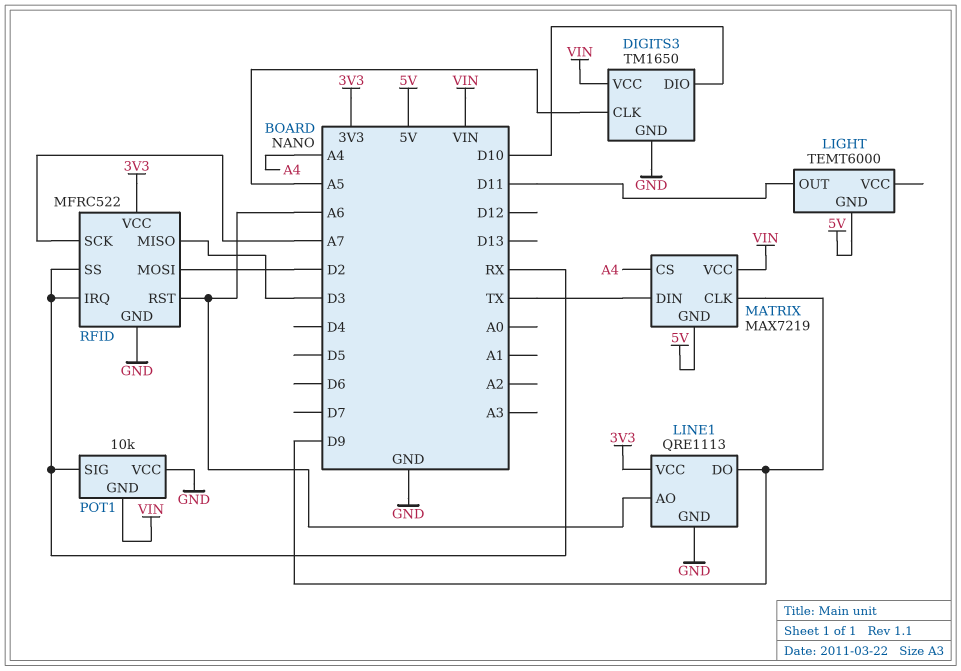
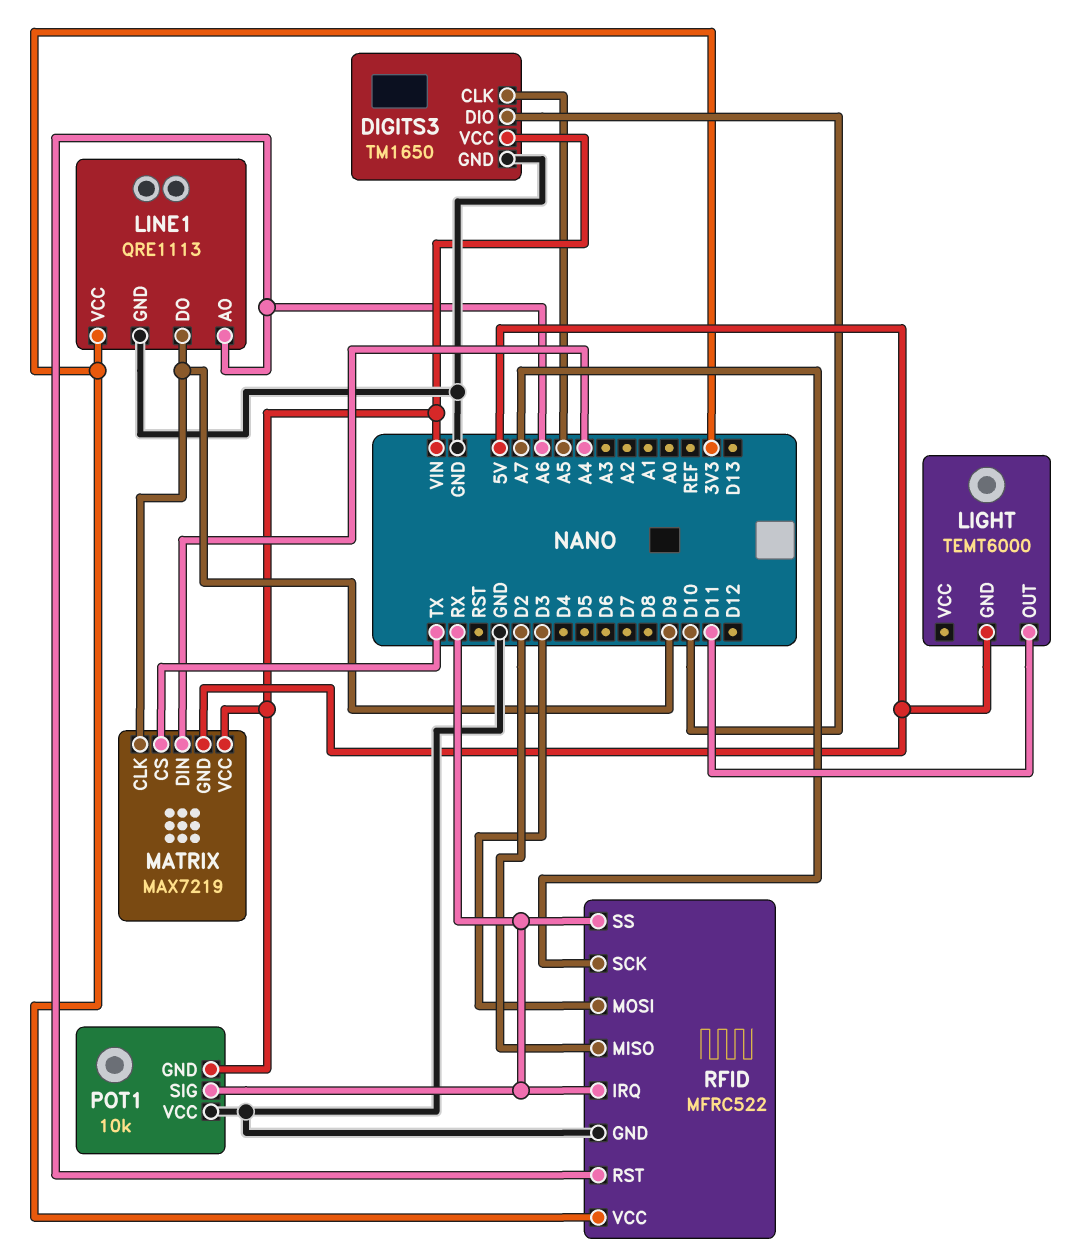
MATRIX pin CS: A4 -> TX
MATRIX pin DIN: TX -> A4
RFID pin MISO: D3 -> D2
RFID pin MOSI: D2 -> D3

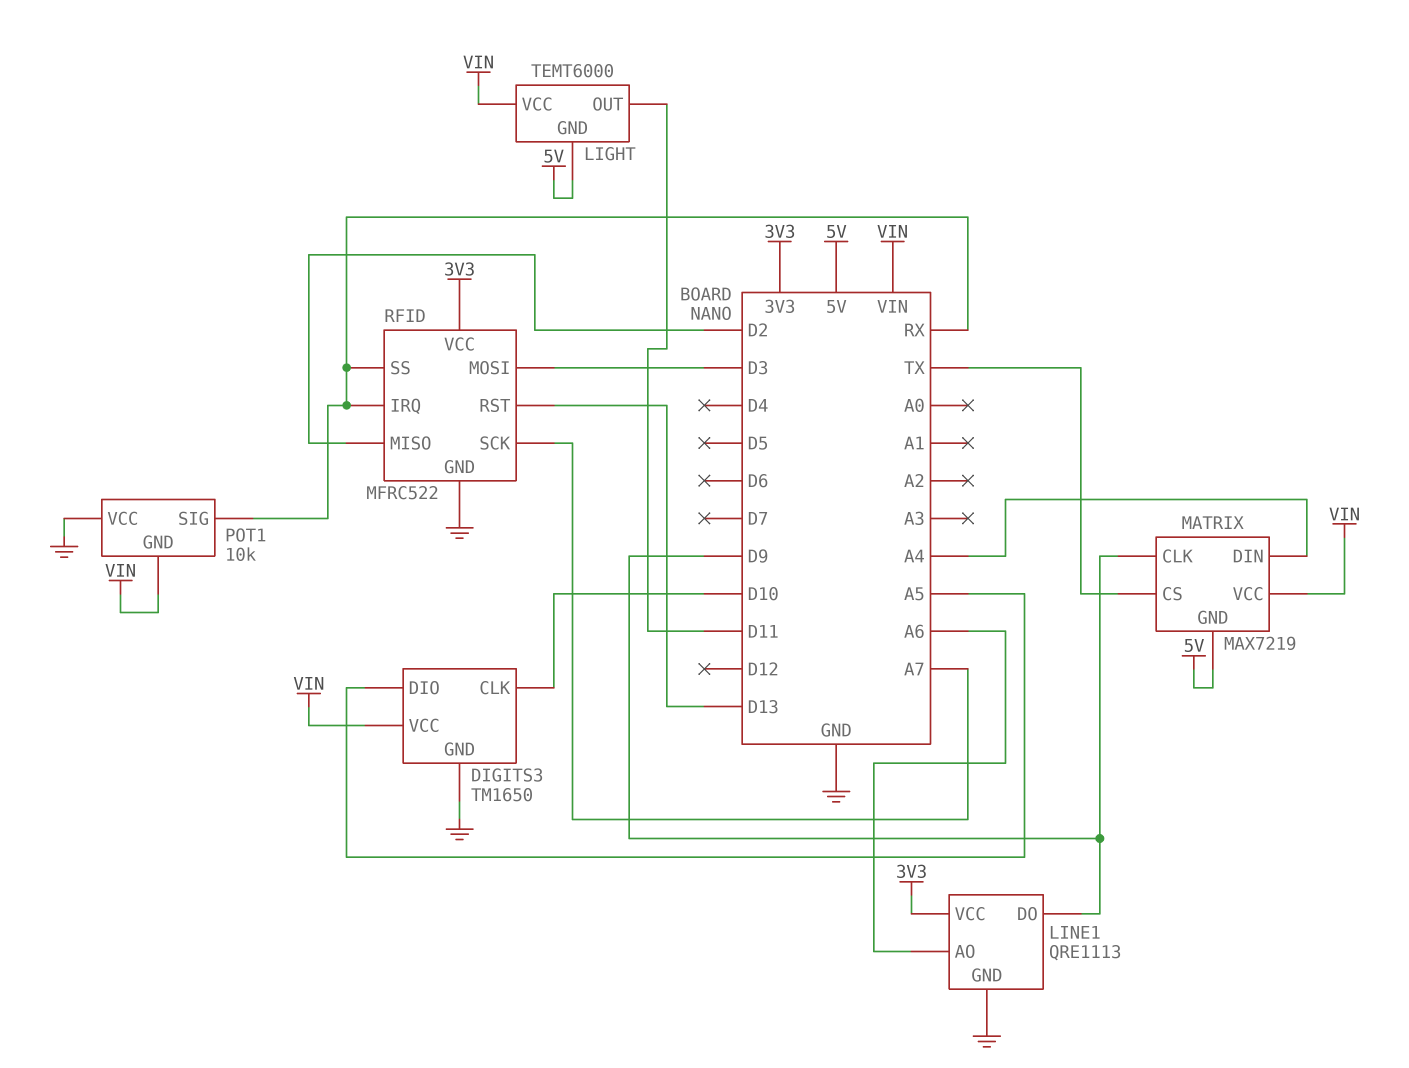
DIGITS3 pin CLK: A5 -> D10
DIGITS3 pin DIO: D10 -> A5
LIGHT pin VCC: none -> VIN
RFID pin RST: A6 -> D13

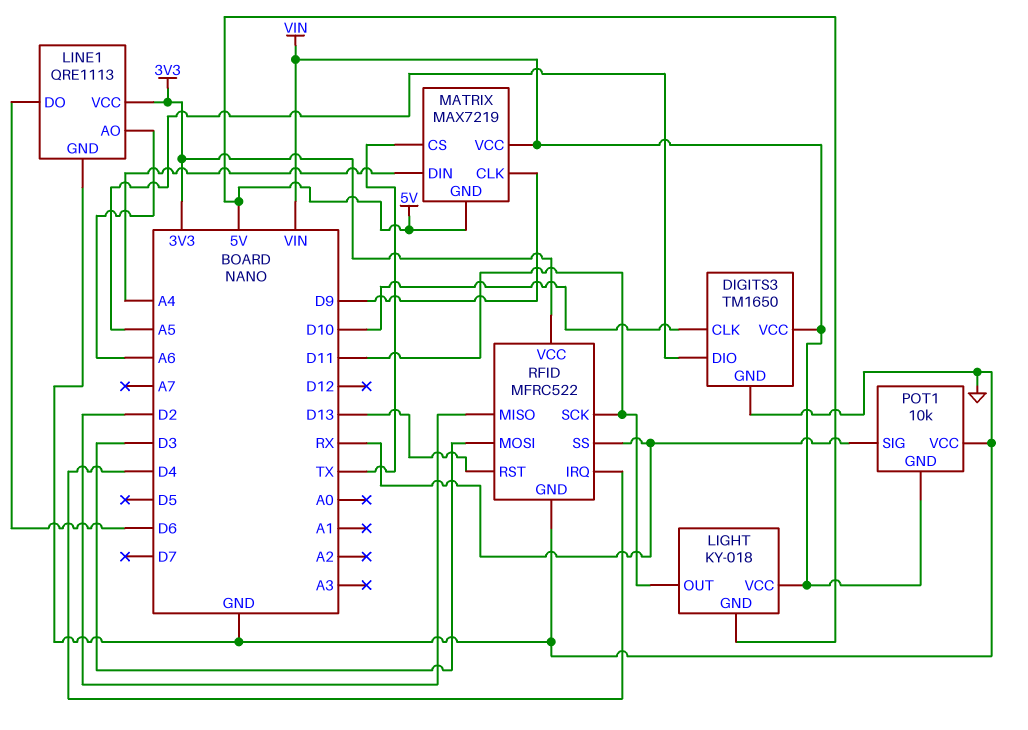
LIGHT: TEMT6000 -> KY-018
LINE1 pin DO: D9 -> D6
RFID pin IRQ: RX -> D4
RFID pin SCK: A7 -> D11

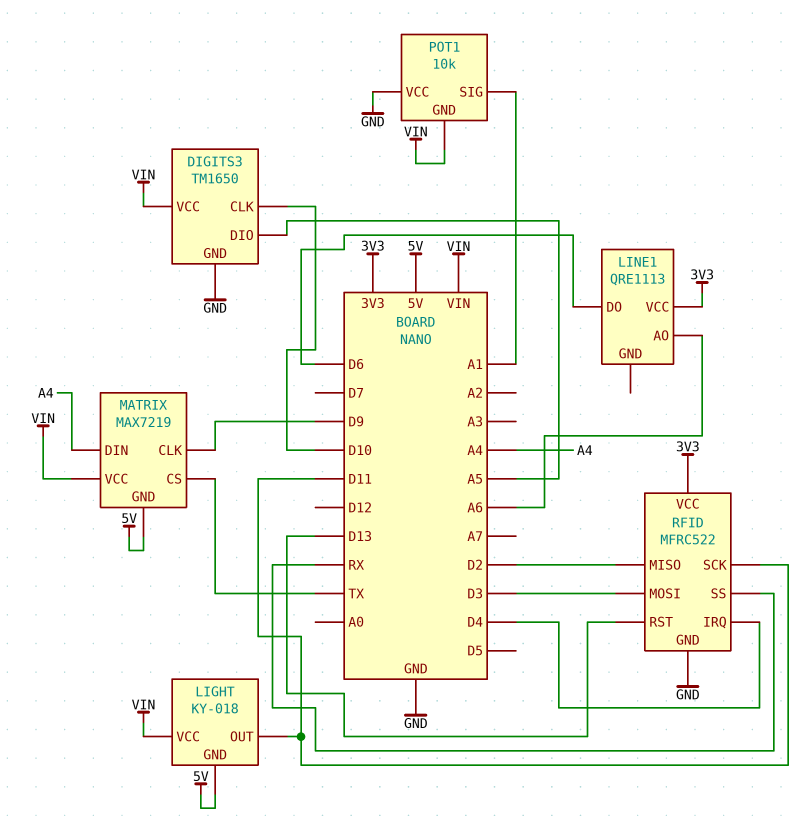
LINE1 pin GND: GND -> none
POT1 pin SIG: RX -> A1

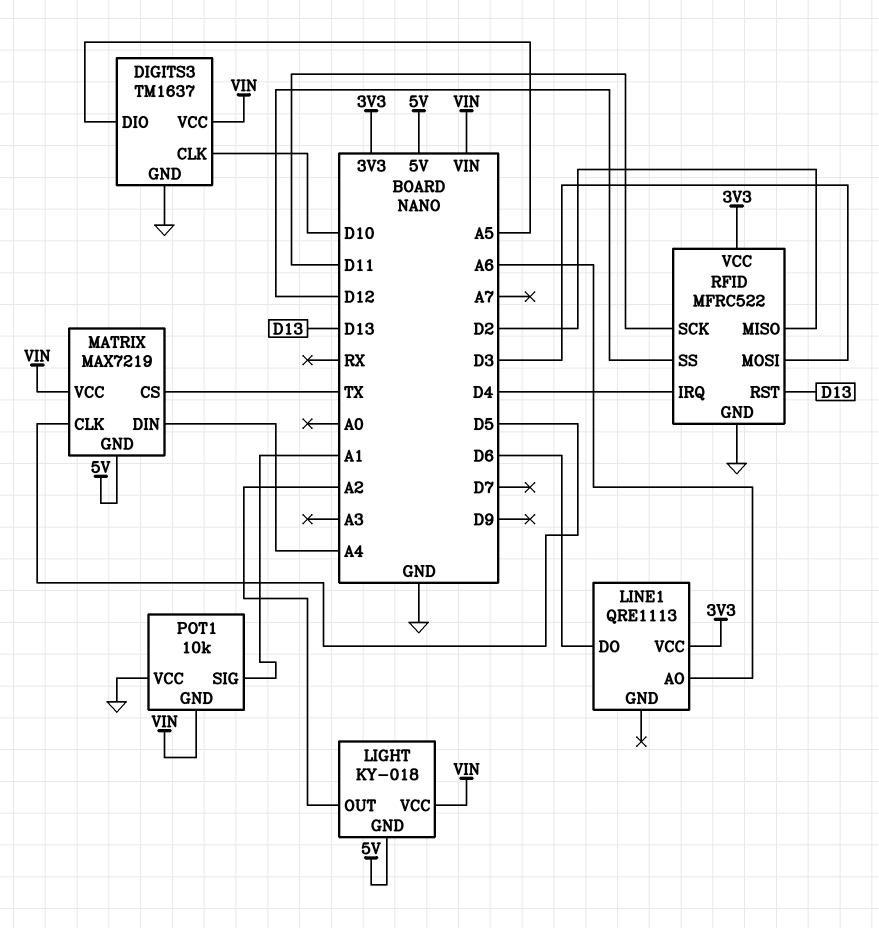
DIGITS3: TM1650 -> TM1637
LIGHT pin OUT: D11 -> A2
MATRIX pin CLK: D9 -> D5
RFID pin SS: RX -> D12

